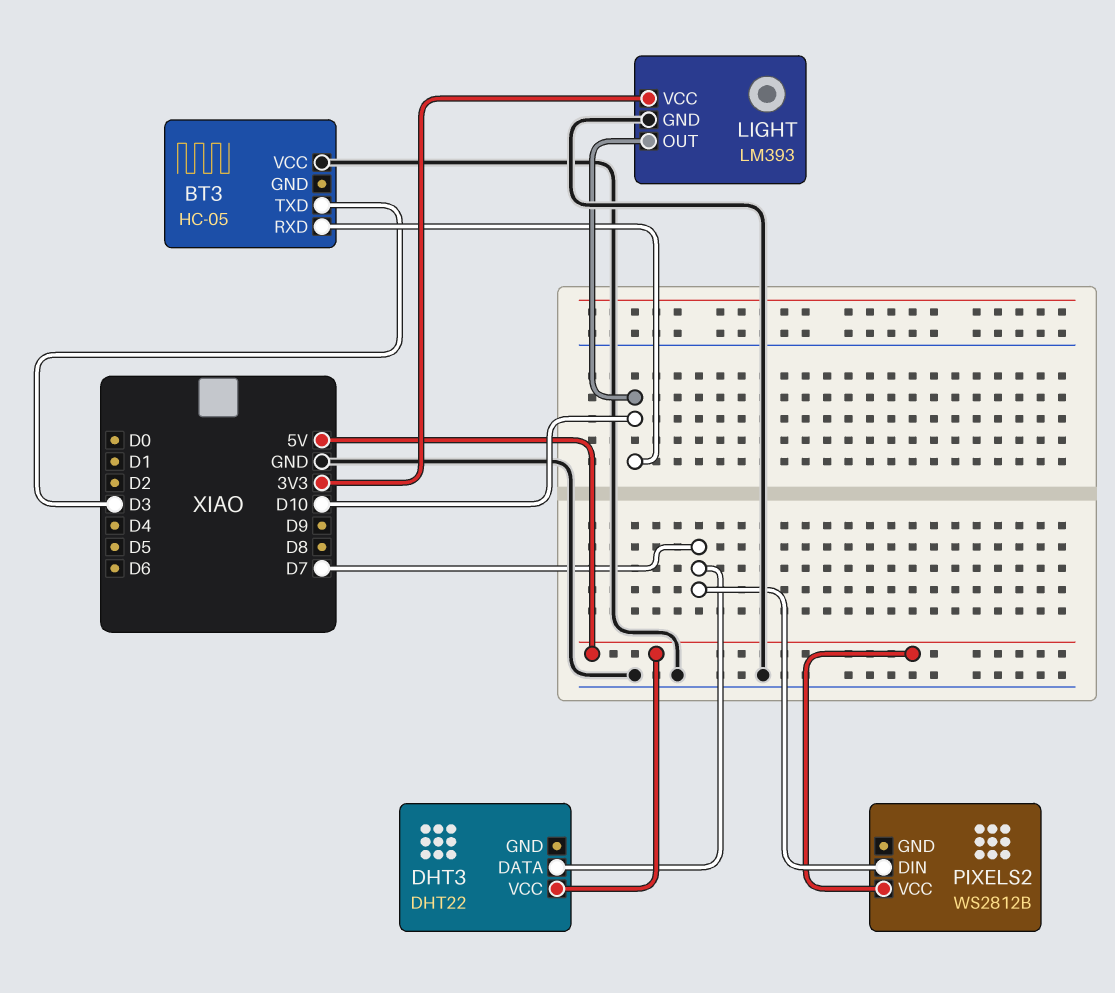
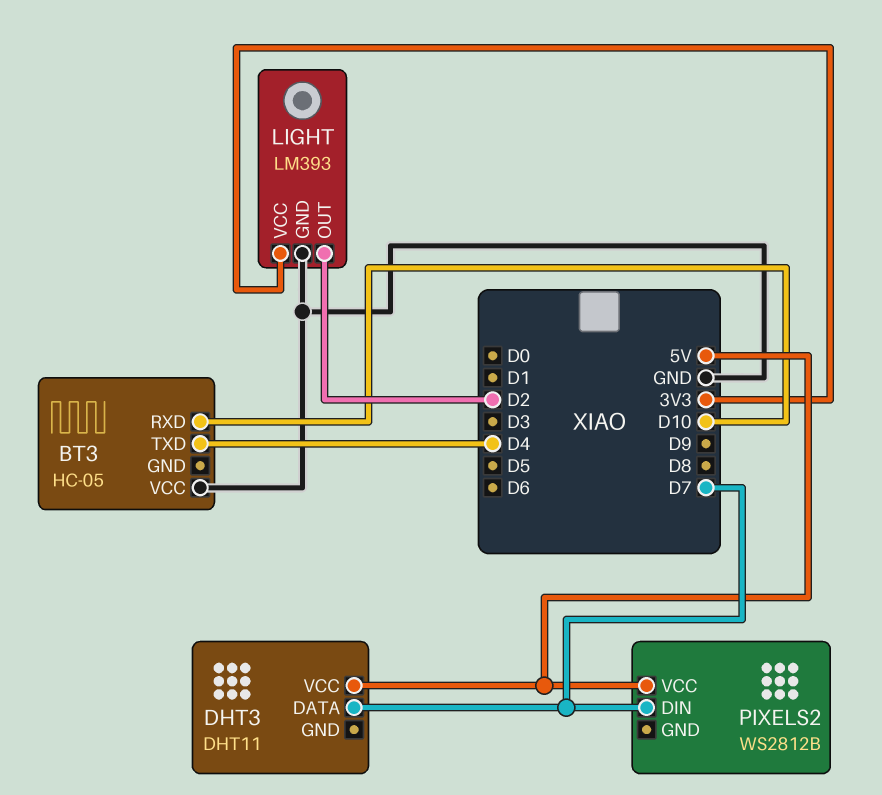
BT3 pin TXD: D3 -> D4
DHT3: DHT22 -> DHT11
LIGHT pin OUT: D10 -> D2

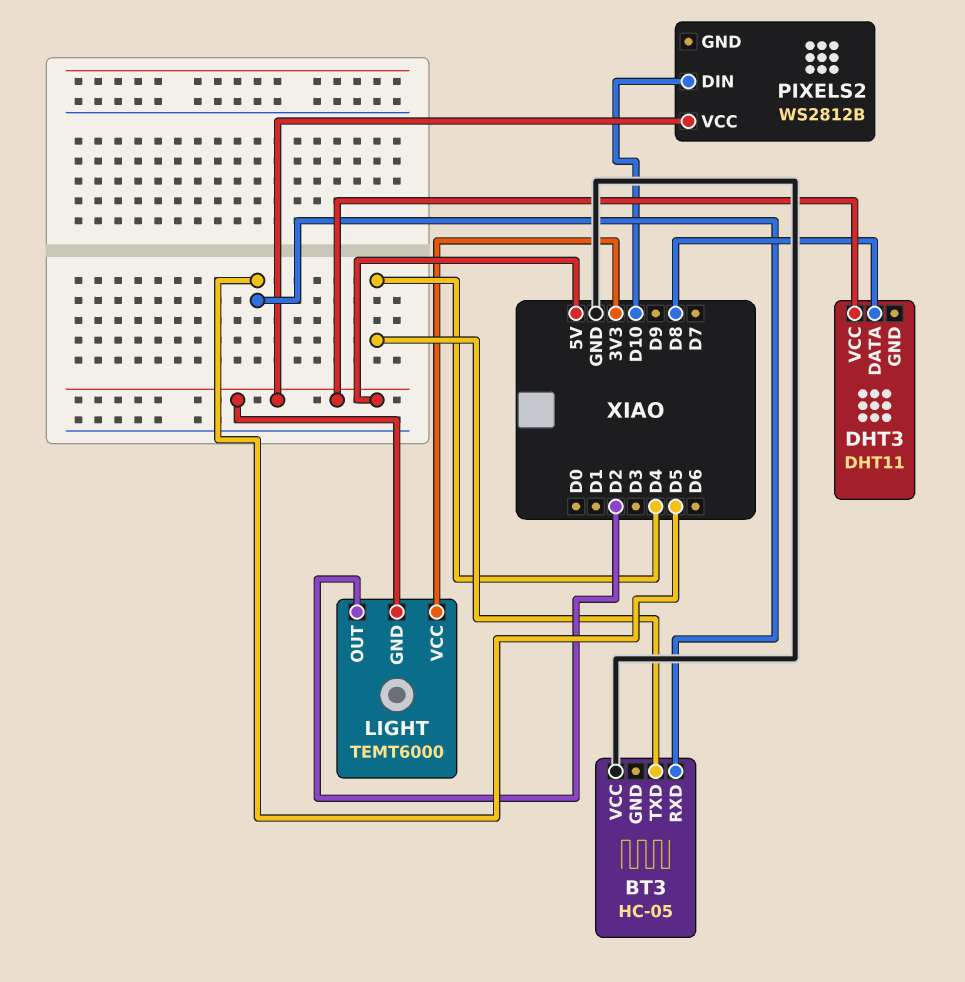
BT3 pin RXD: D10 -> D5
DHT3 pin DATA: D7 -> D8
LIGHT: LM393 -> TEMT6000
LIGHT pin GND: GND -> 5V
PIXELS2 pin DIN: D7 -> D10

